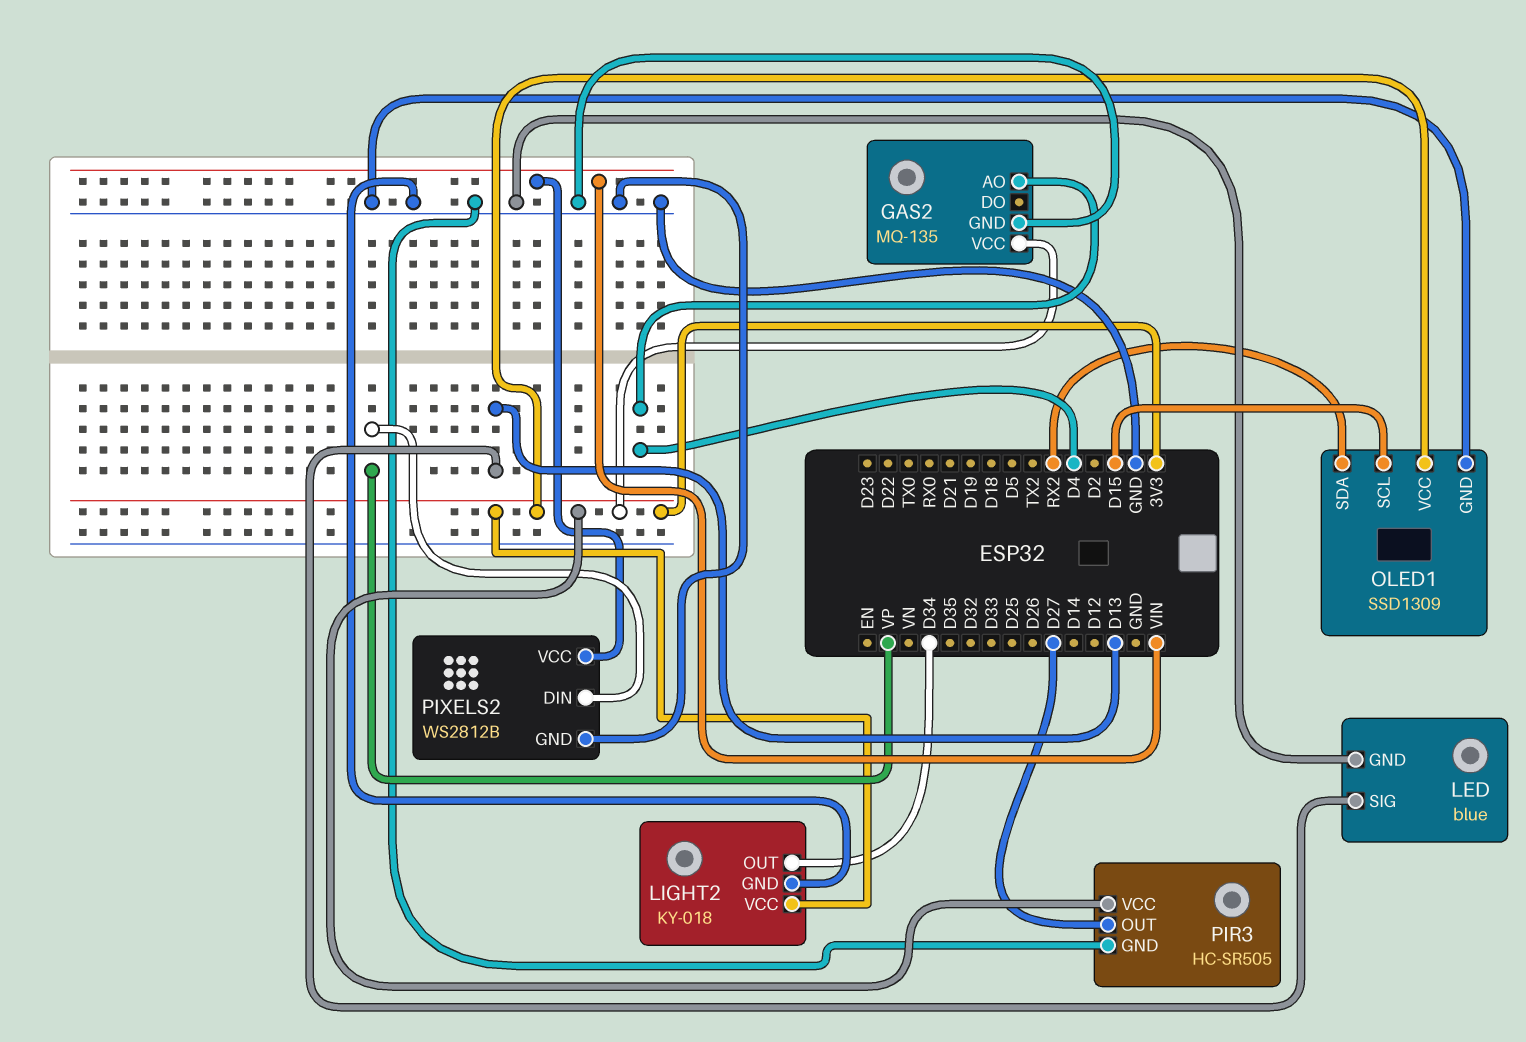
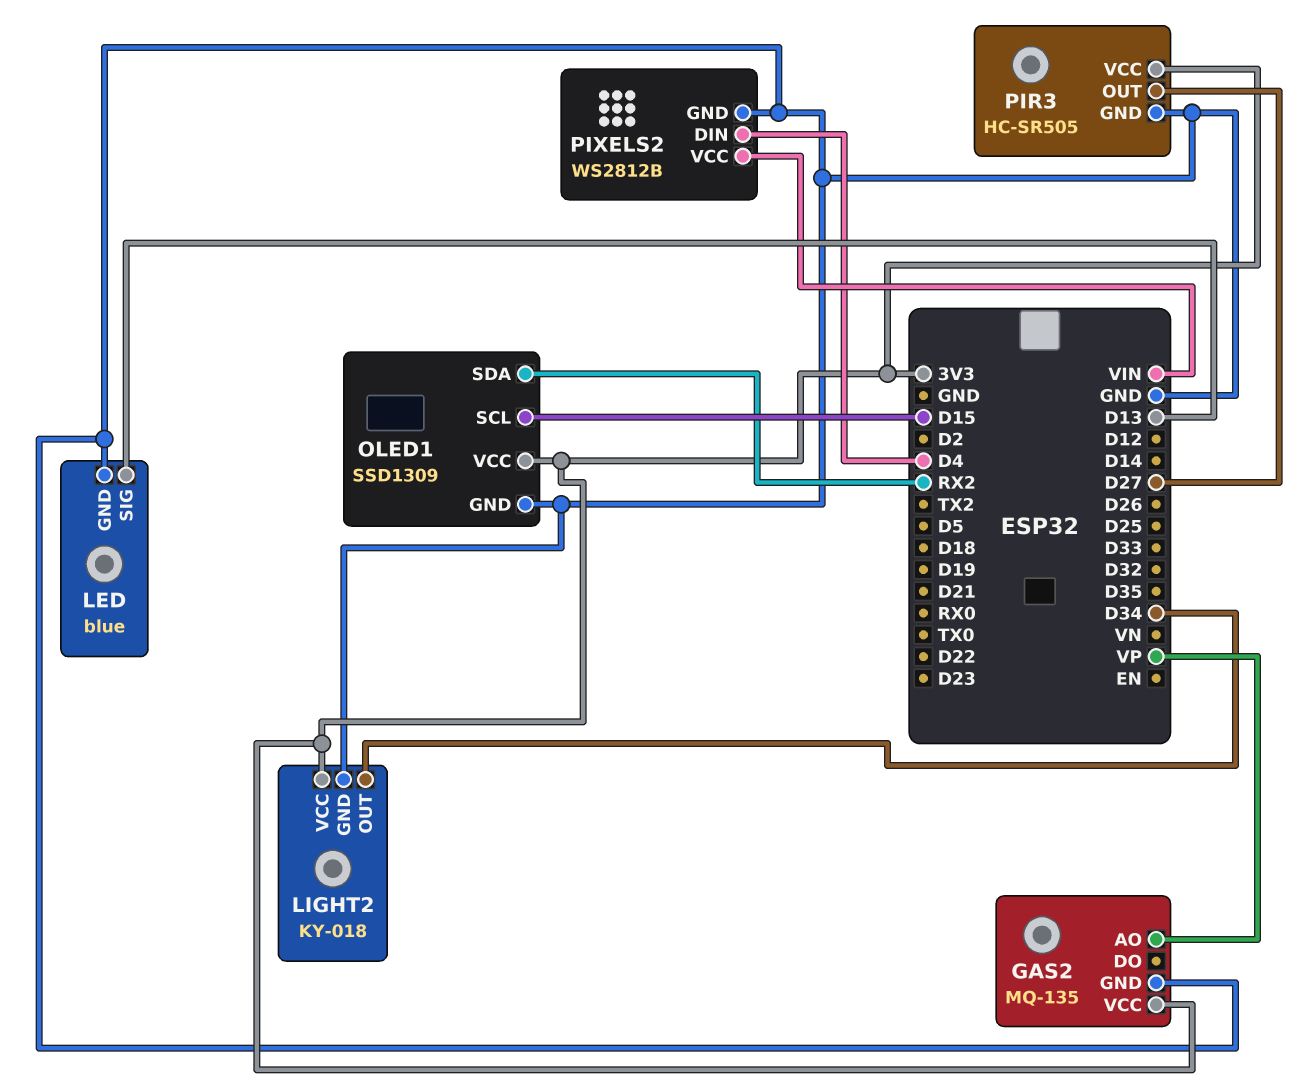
GAS2 pin AO: D4 -> VP
PIXELS2 pin DIN: VP -> D4

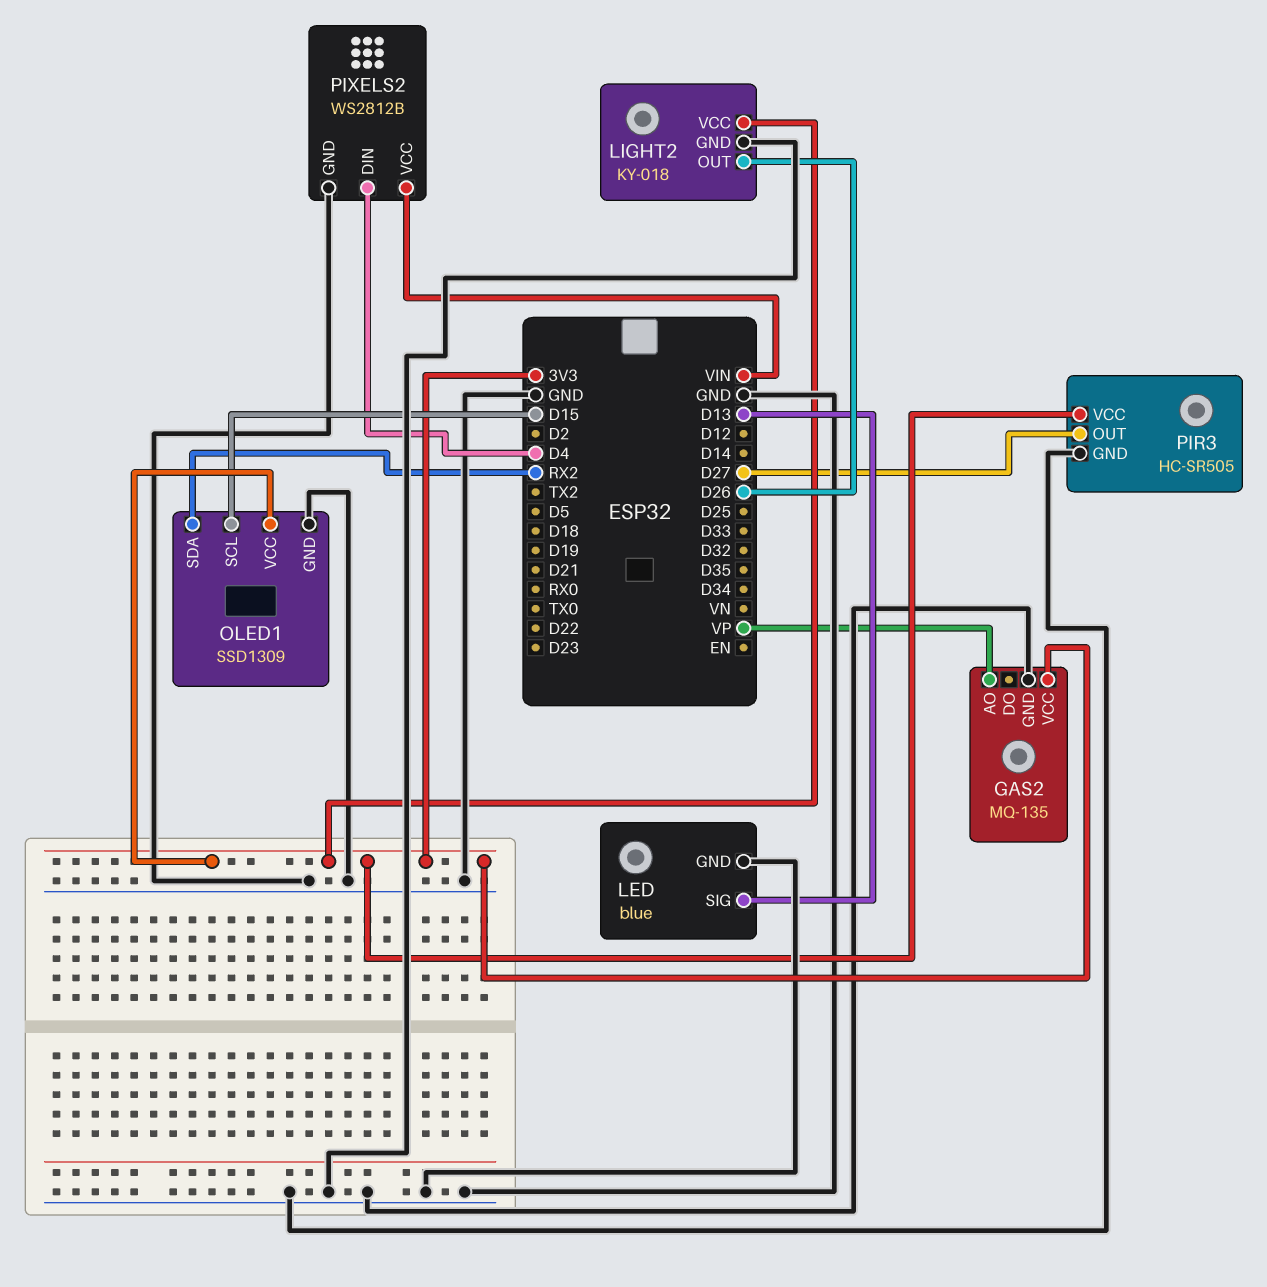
LIGHT2 pin OUT: D34 -> D26

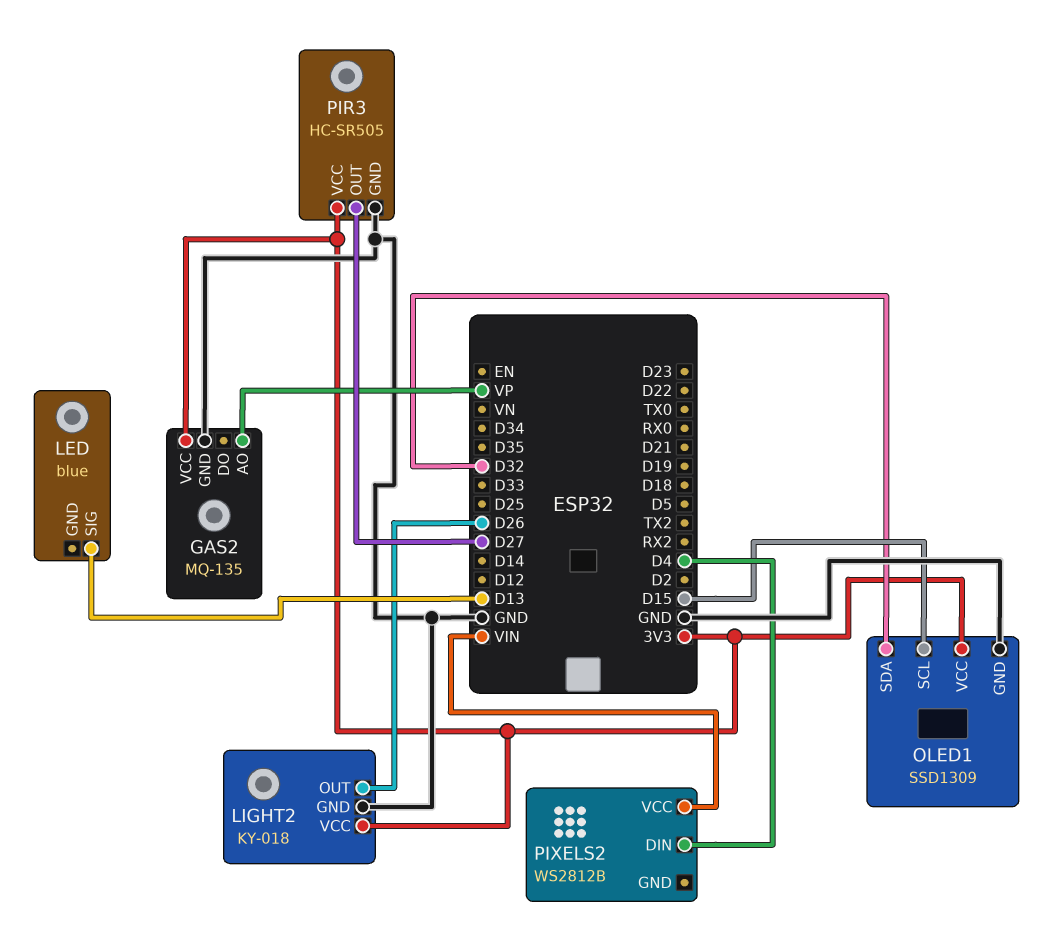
LED pin GND: GND -> none
OLED1 pin SDA: RX2 -> D32
PIXELS2 pin GND: GND -> none

